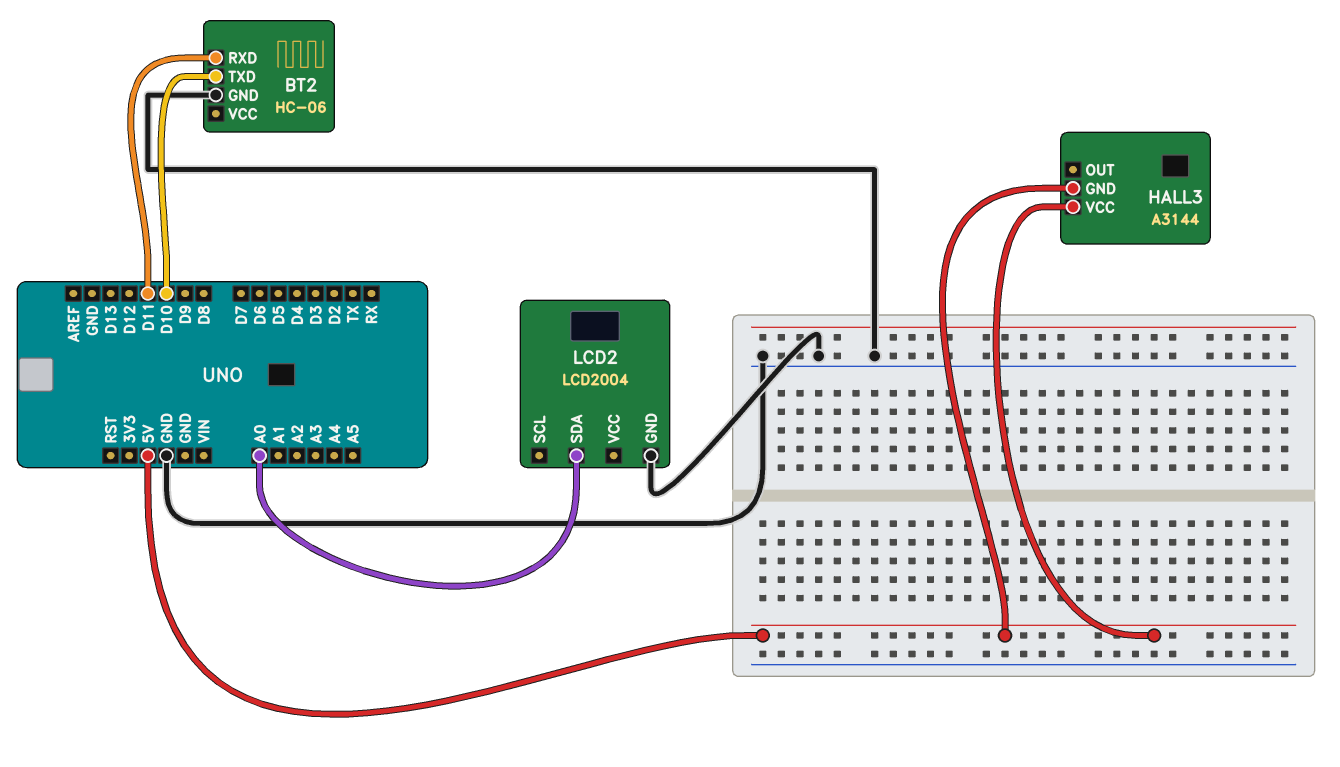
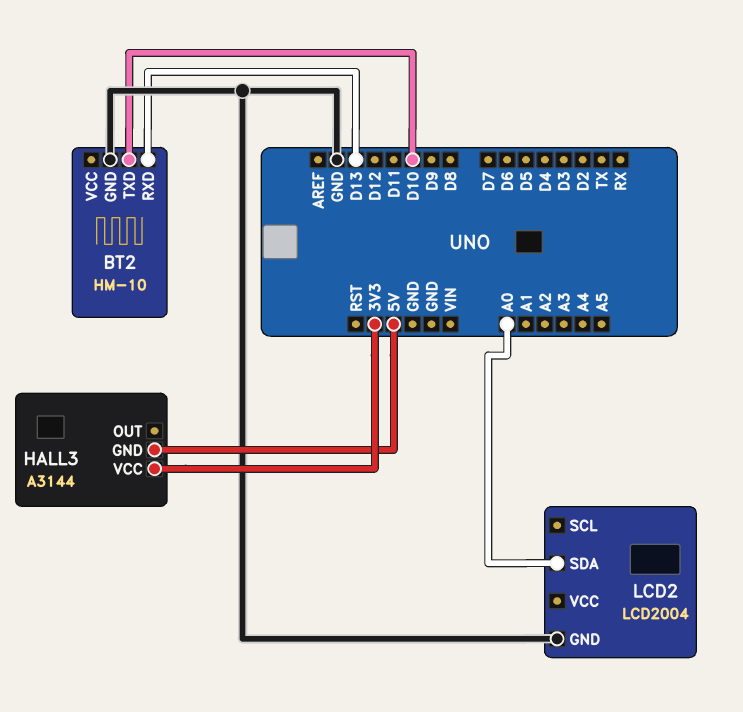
BT2: HC-06 -> HM-10
BT2 pin RXD: D11 -> D13
HALL3 pin VCC: 5V -> 3V3

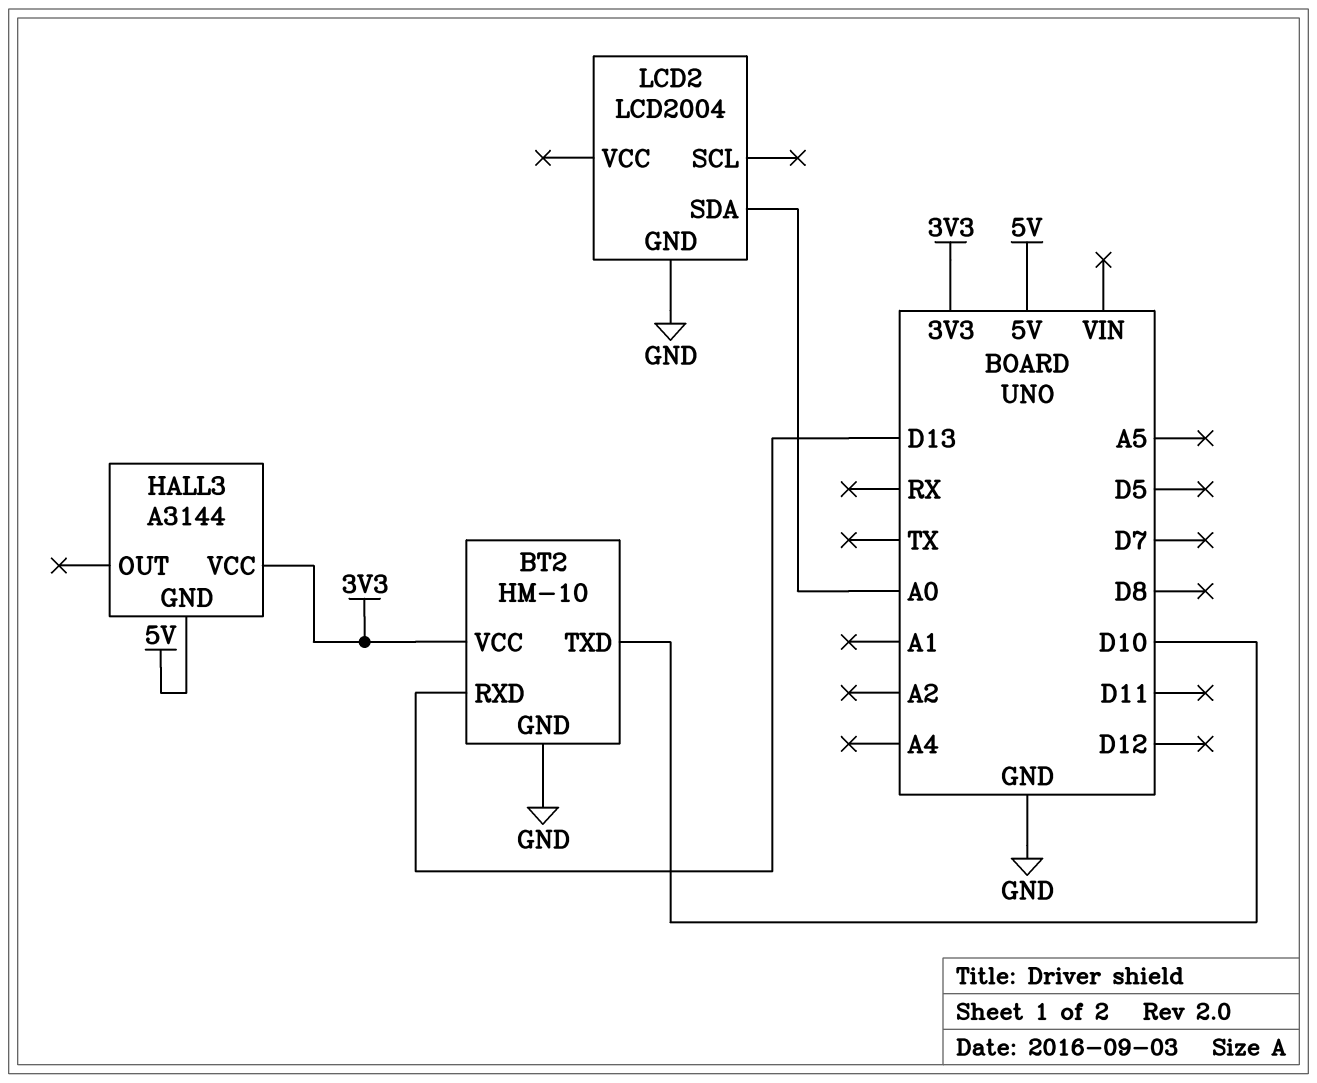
BT2 pin VCC: none -> 3V3

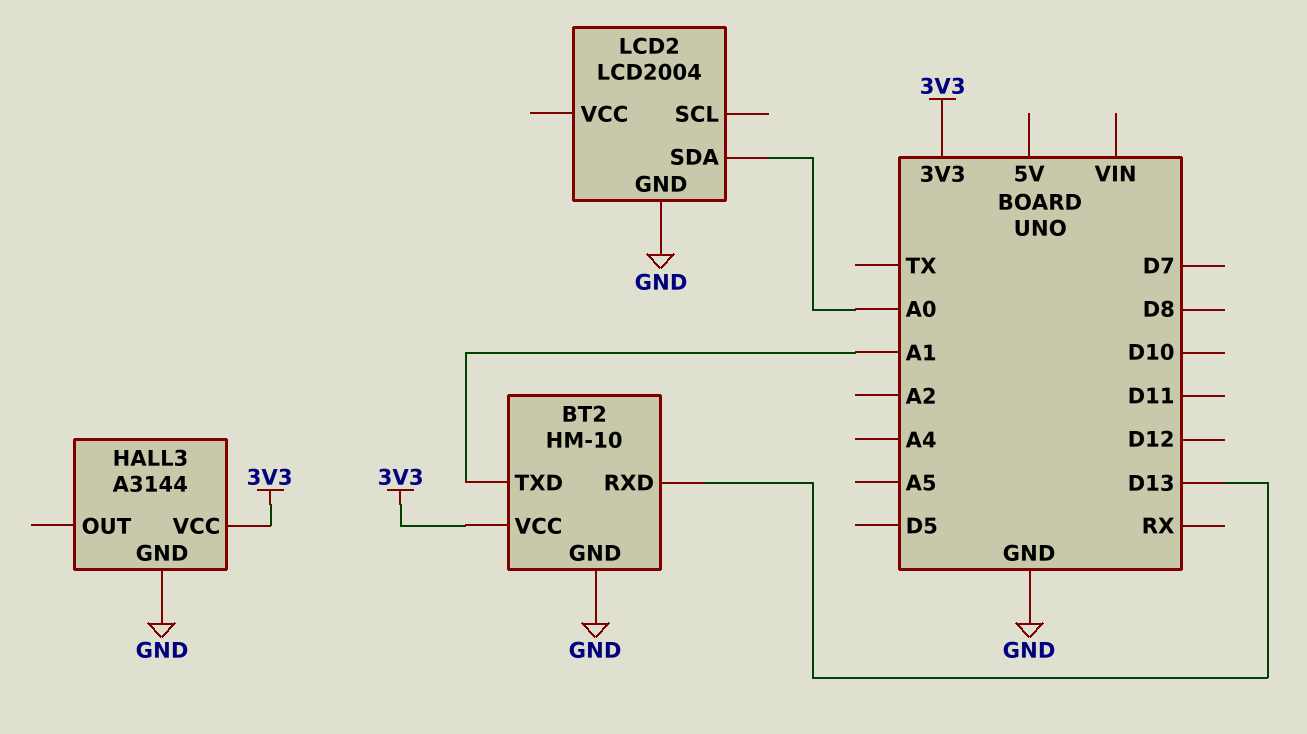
BT2 pin TXD: D10 -> A1
HALL3 pin GND: 5V -> GND

